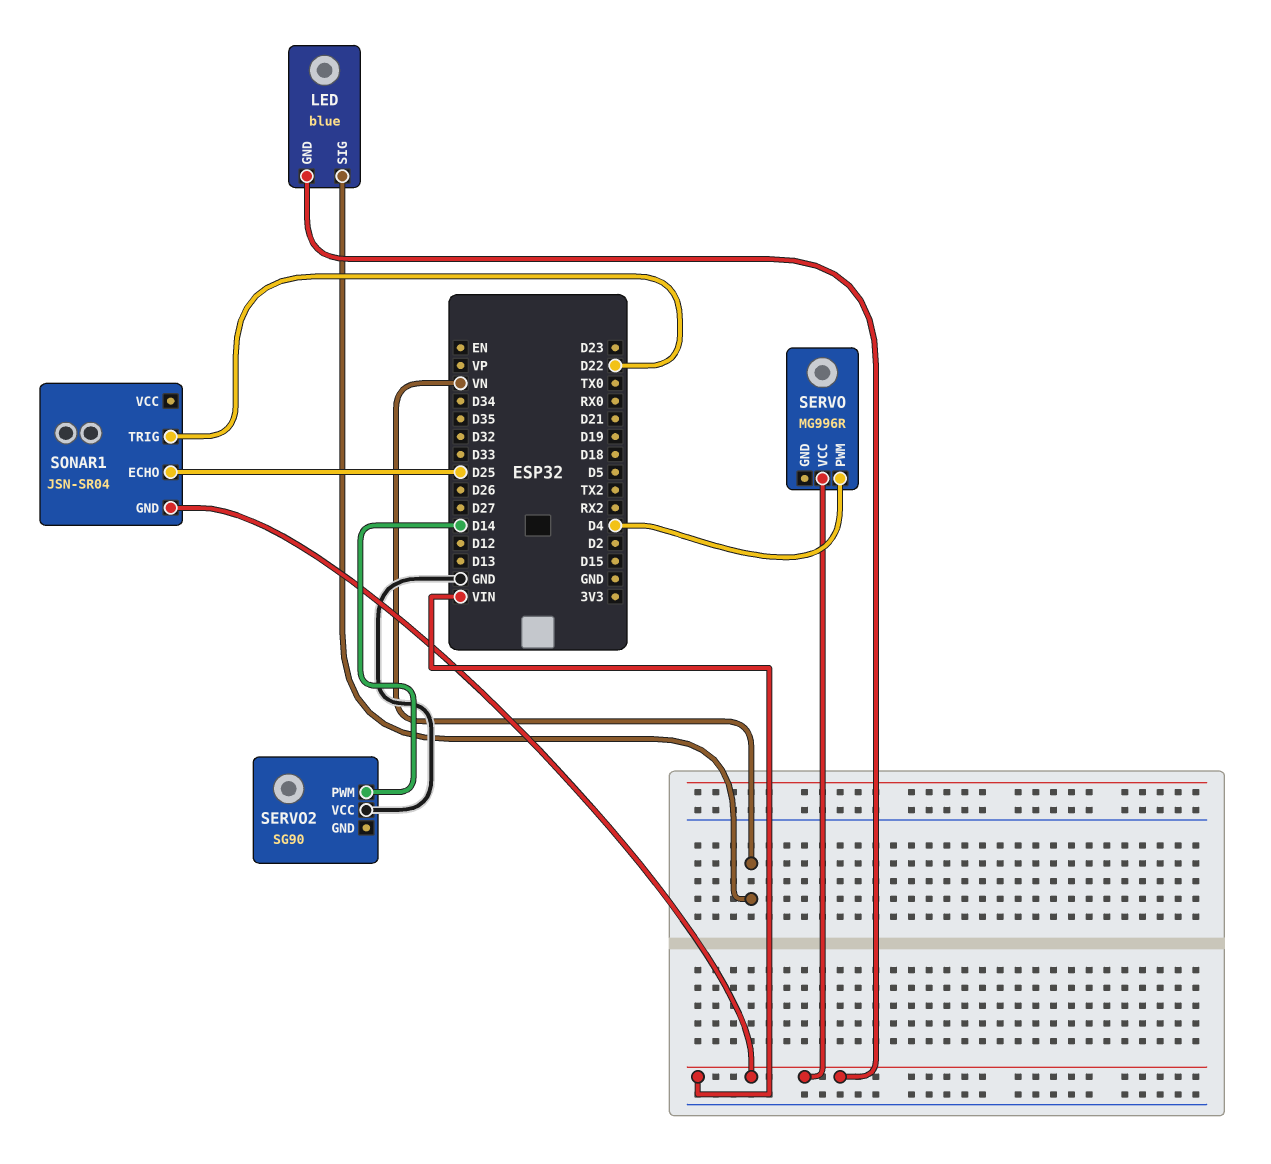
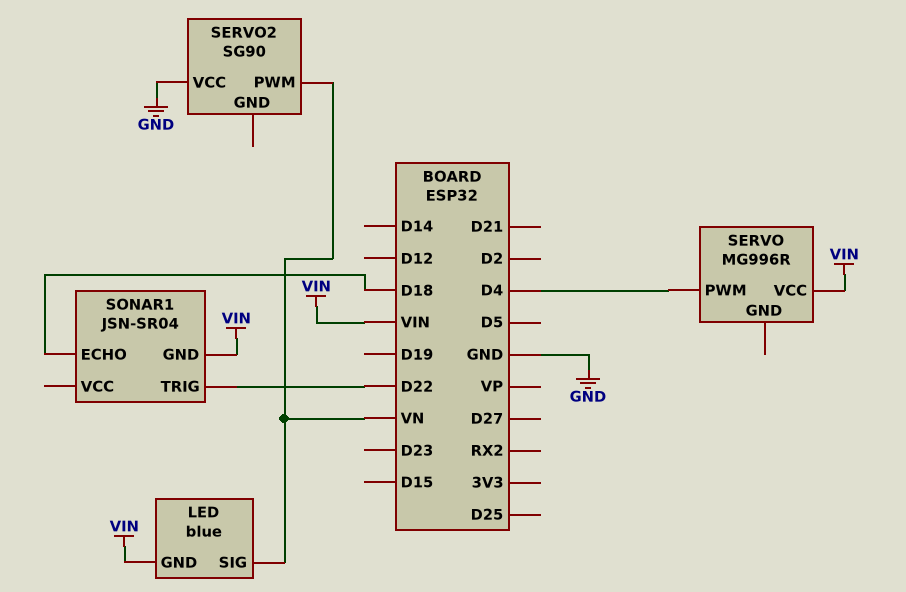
SERVO2 pin PWM: D14 -> VN
SONAR1 pin ECHO: D25 -> D18

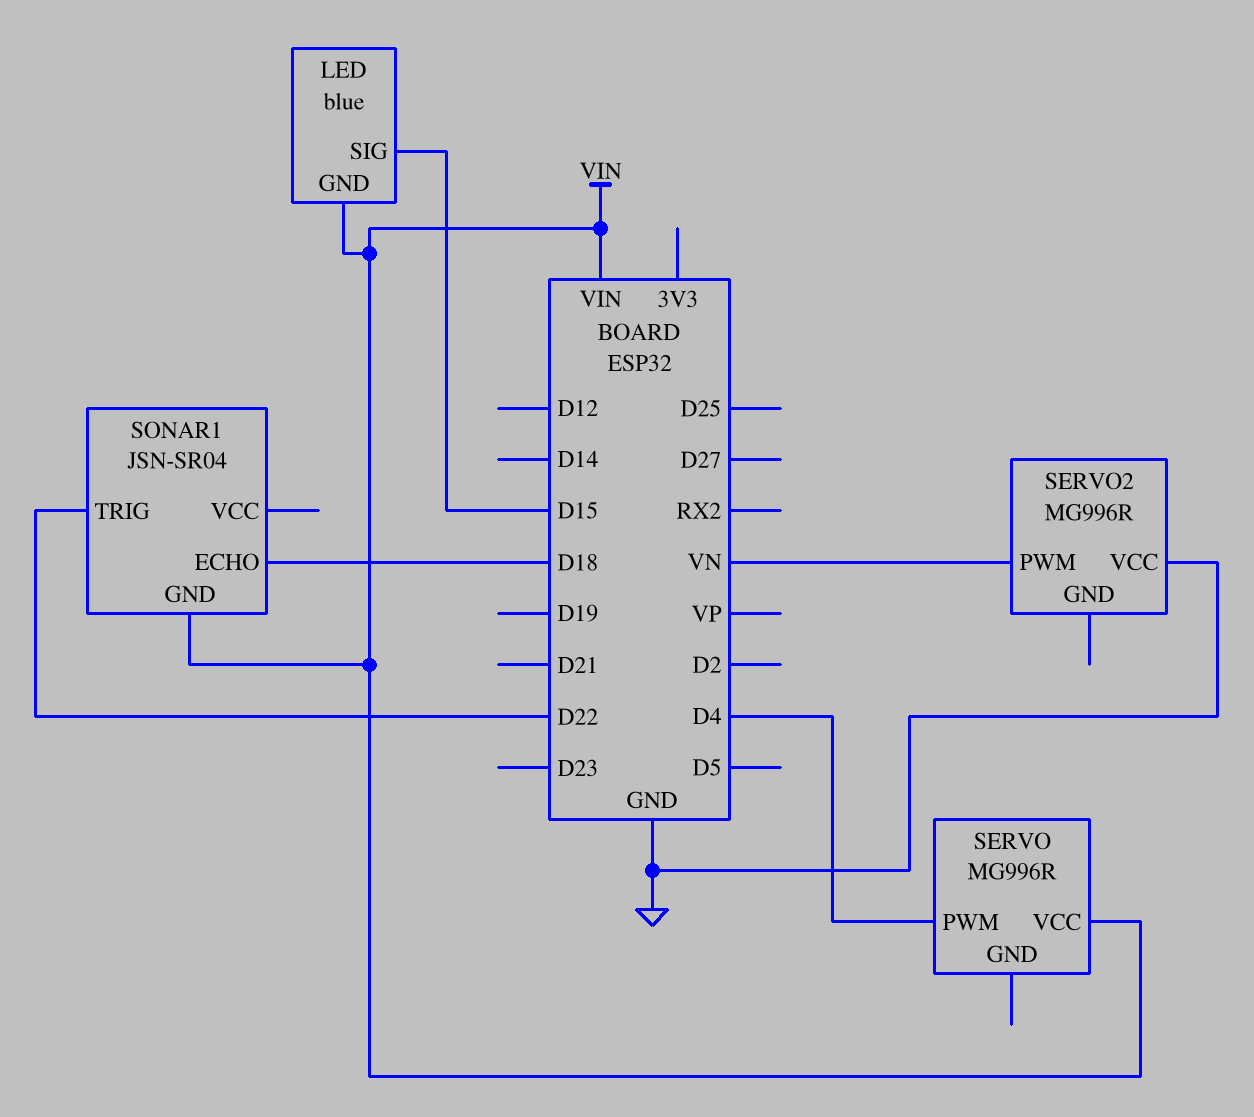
LED pin SIG: VN -> D15
SERVO2: SG90 -> MG996R

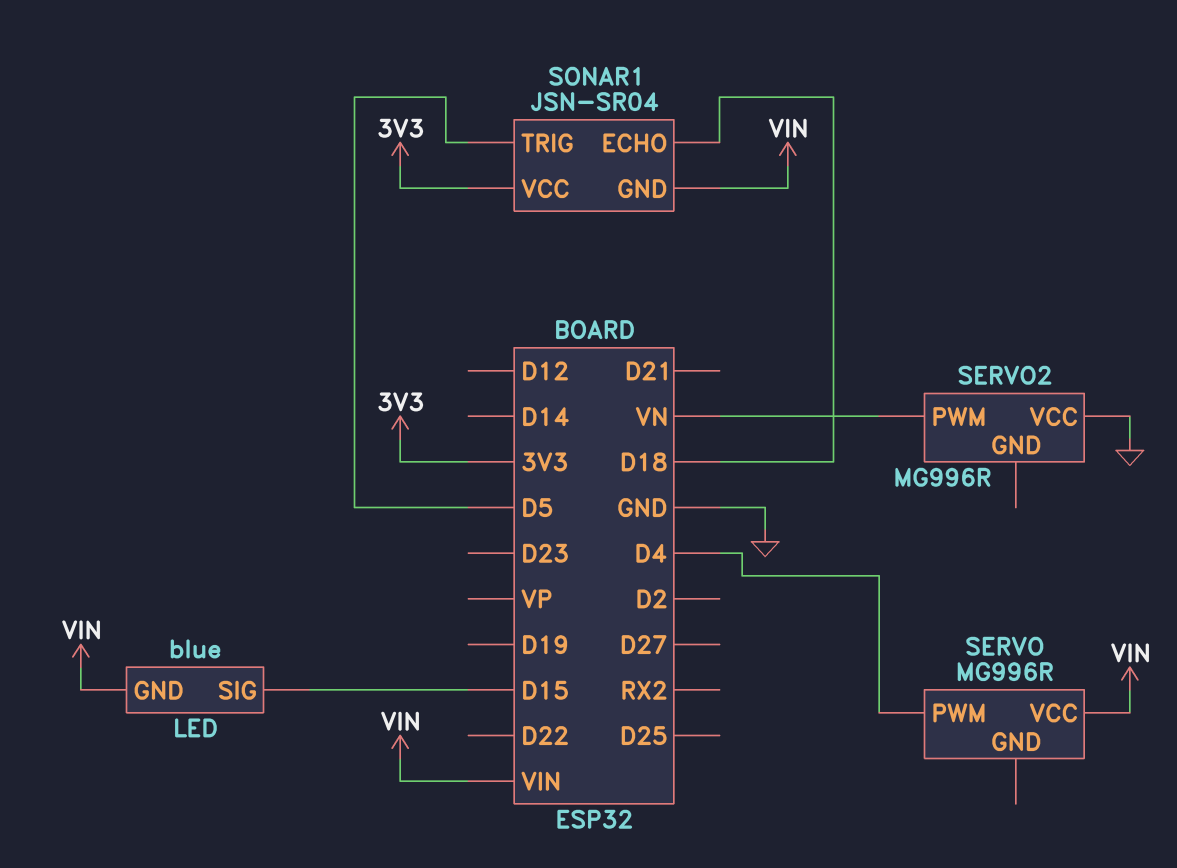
SONAR1 pin TRIG: D22 -> D5
SONAR1 pin VCC: none -> 3V3

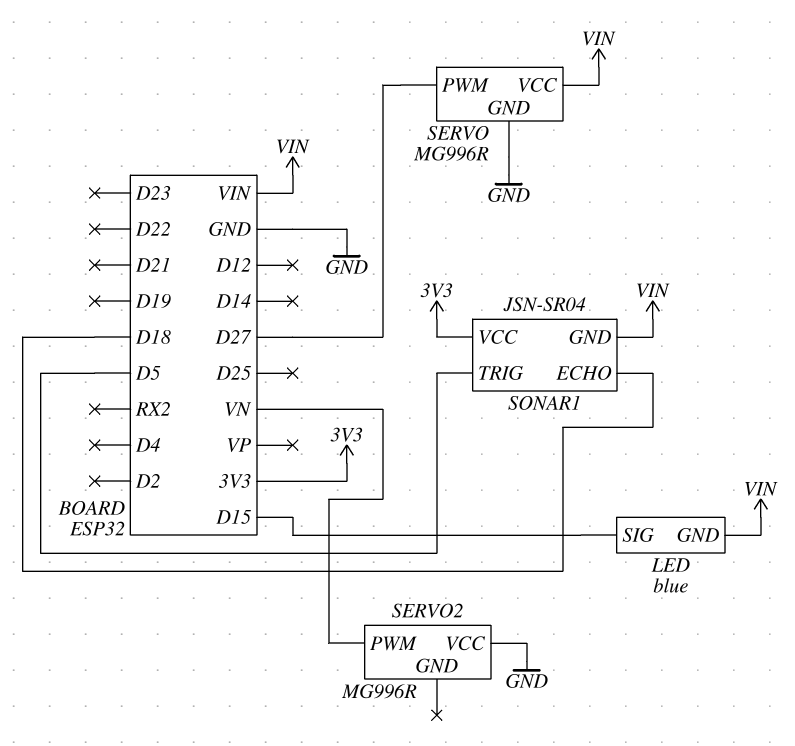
SERVO pin GND: none -> GND
SERVO pin PWM: D4 -> D27

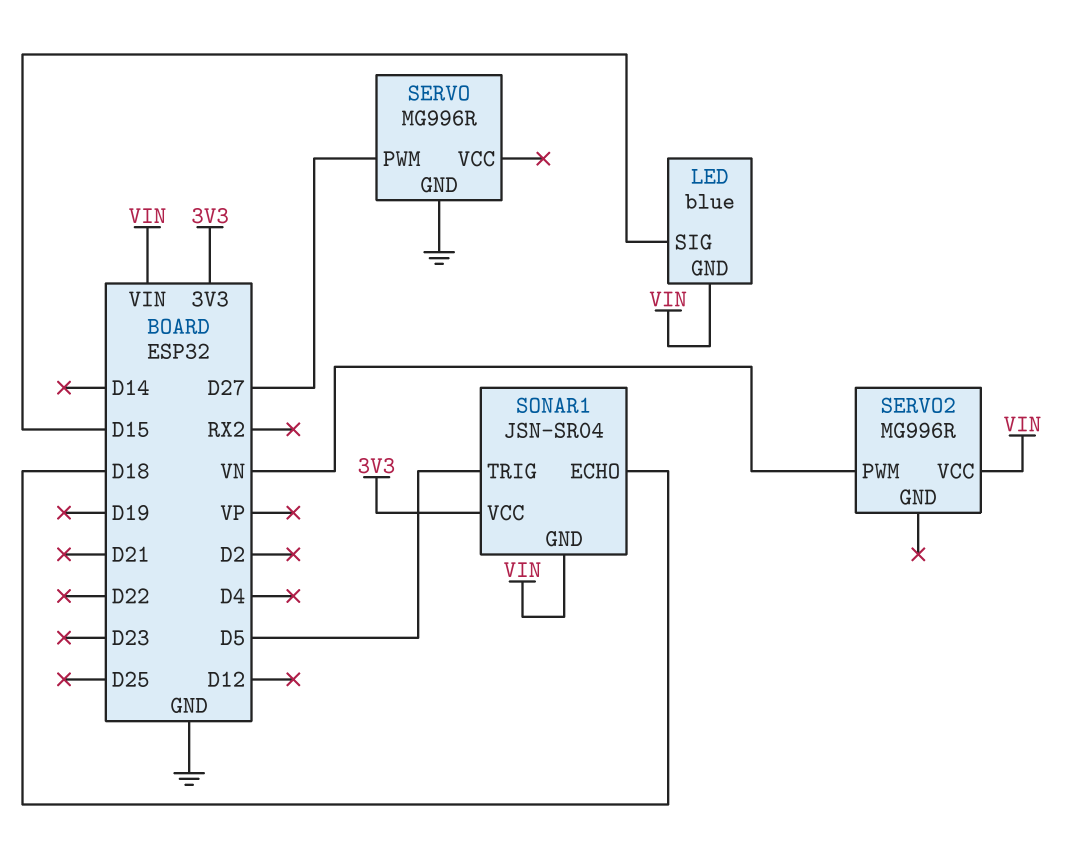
SERVO pin VCC: VIN -> none
SERVO2 pin VCC: GND -> VIN

